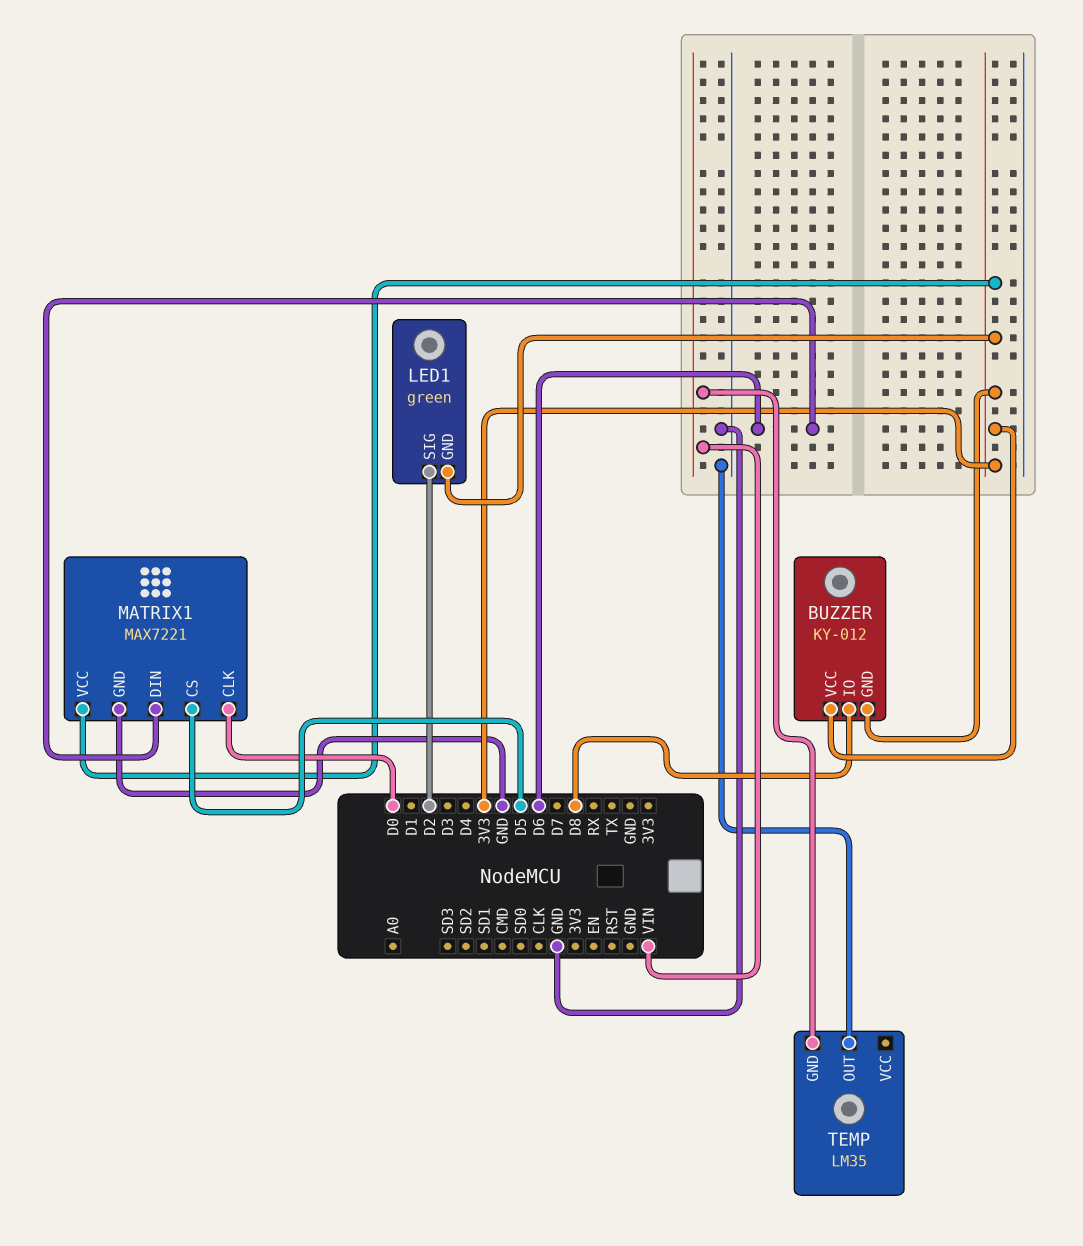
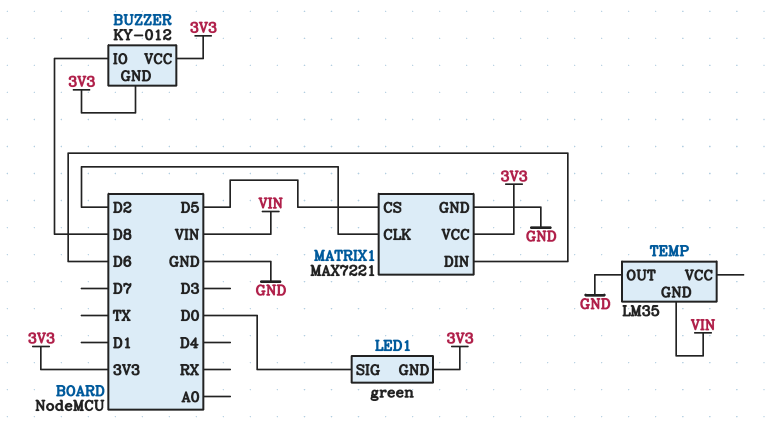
LED1 pin SIG: D2 -> D0
MATRIX1 pin CLK: D0 -> D2

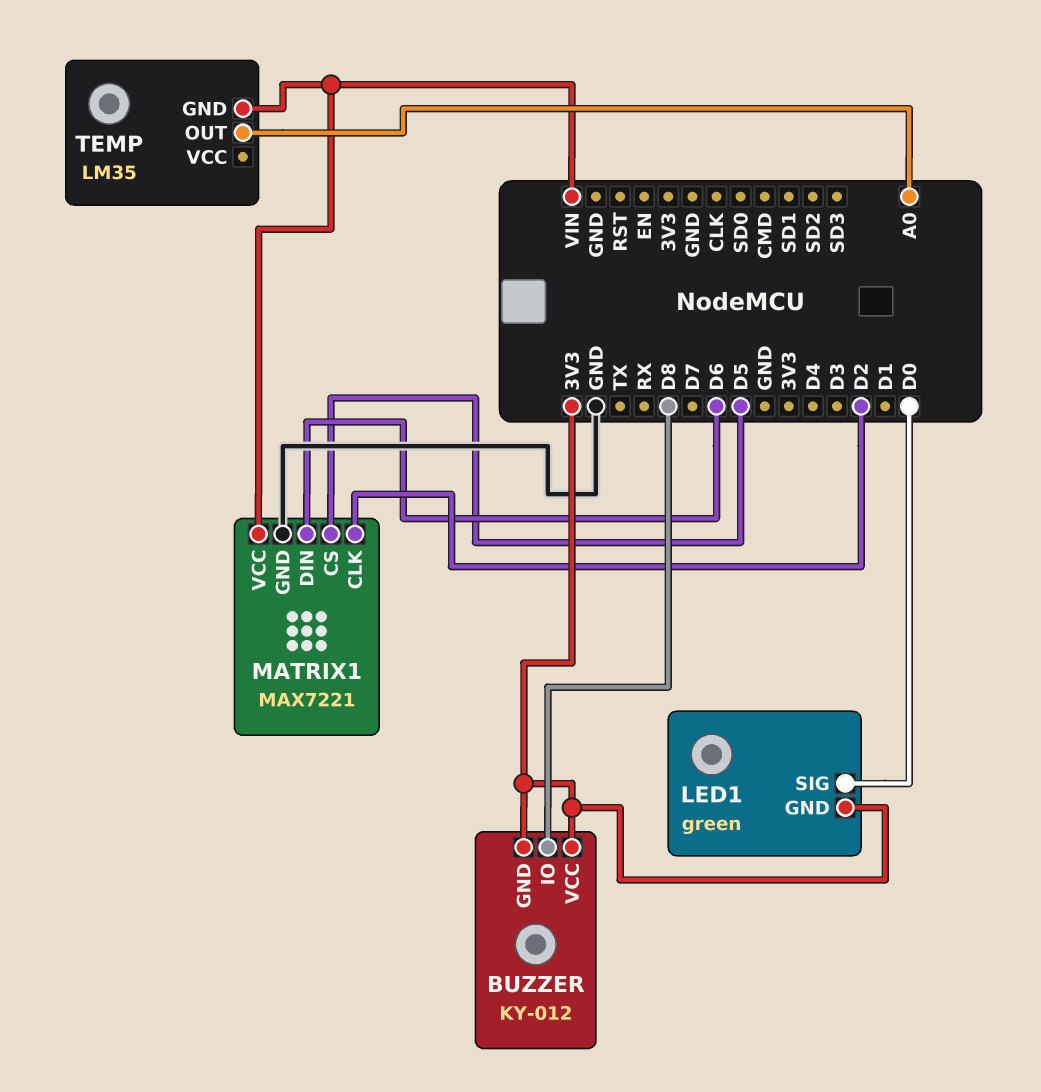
MATRIX1 pin VCC: 3V3 -> VIN
TEMP pin OUT: GND -> A0

